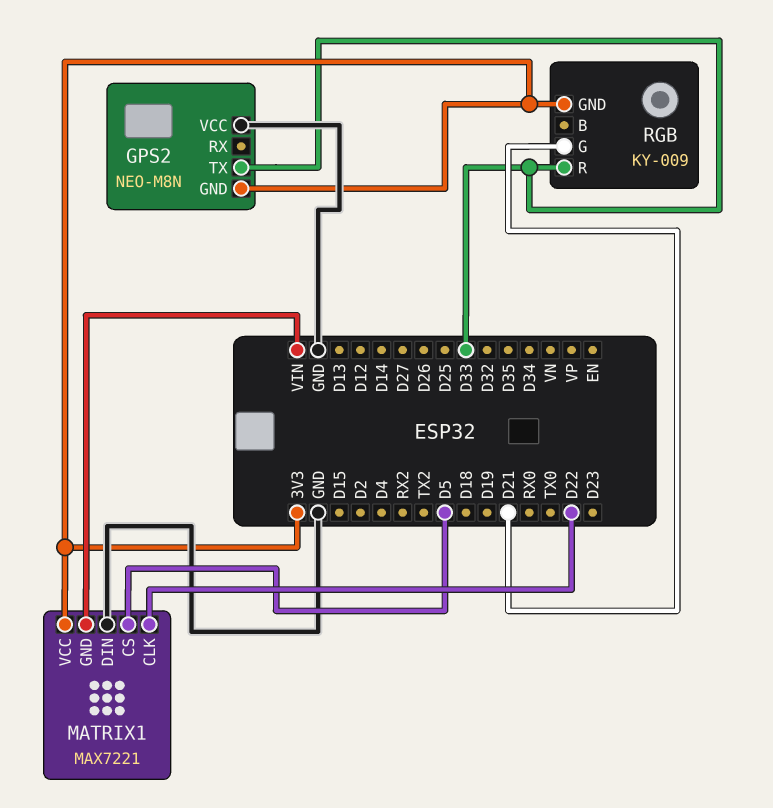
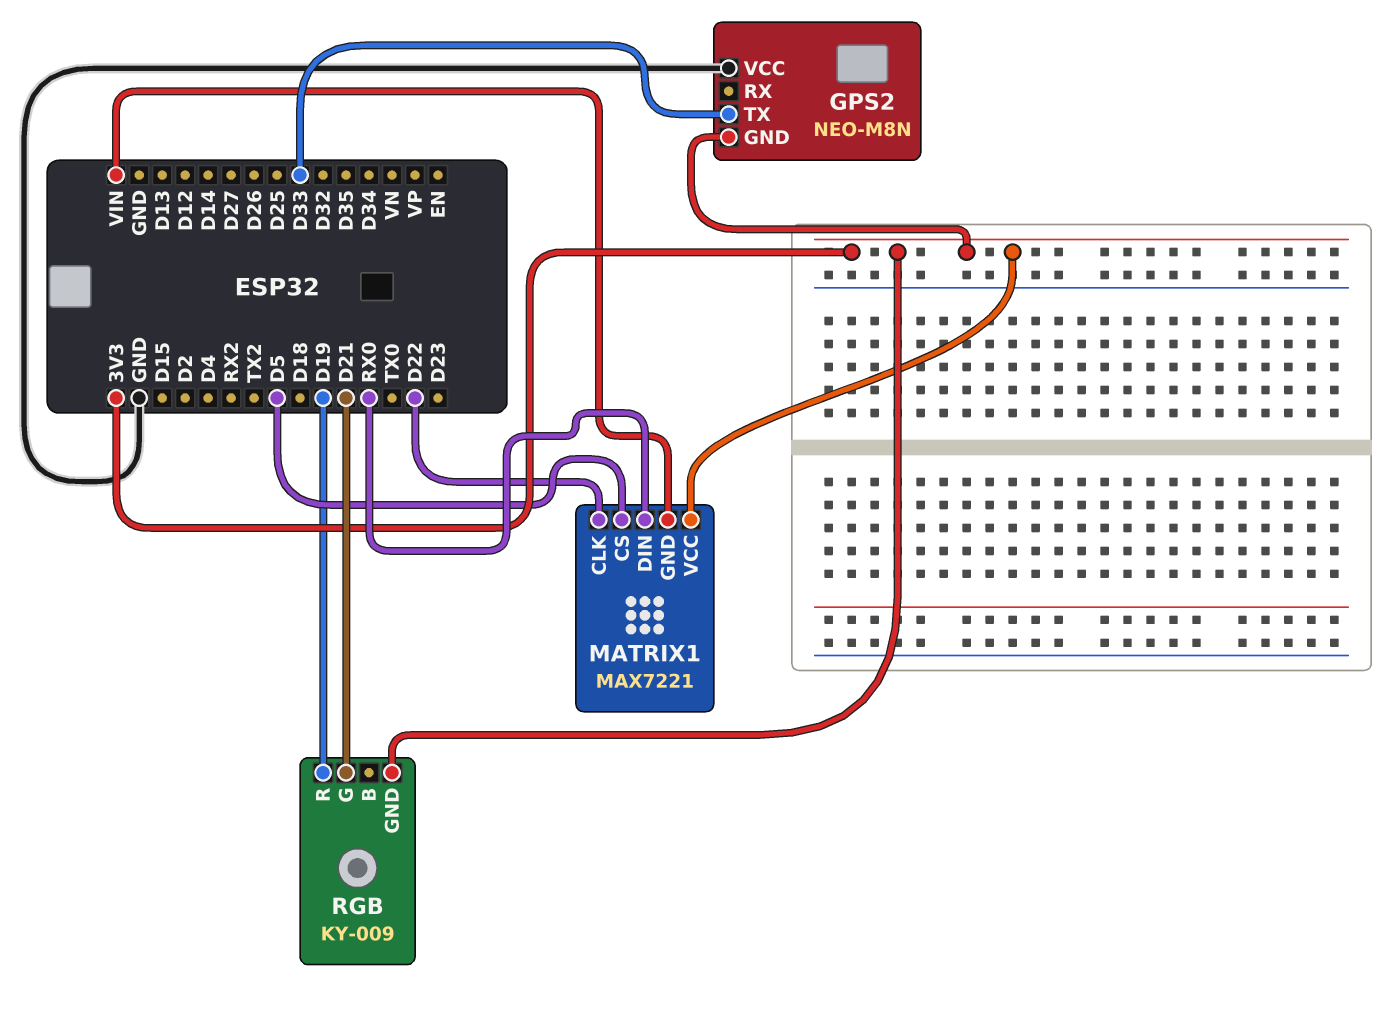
MATRIX1 pin DIN: GND -> RX0
RGB pin R: D33 -> D19

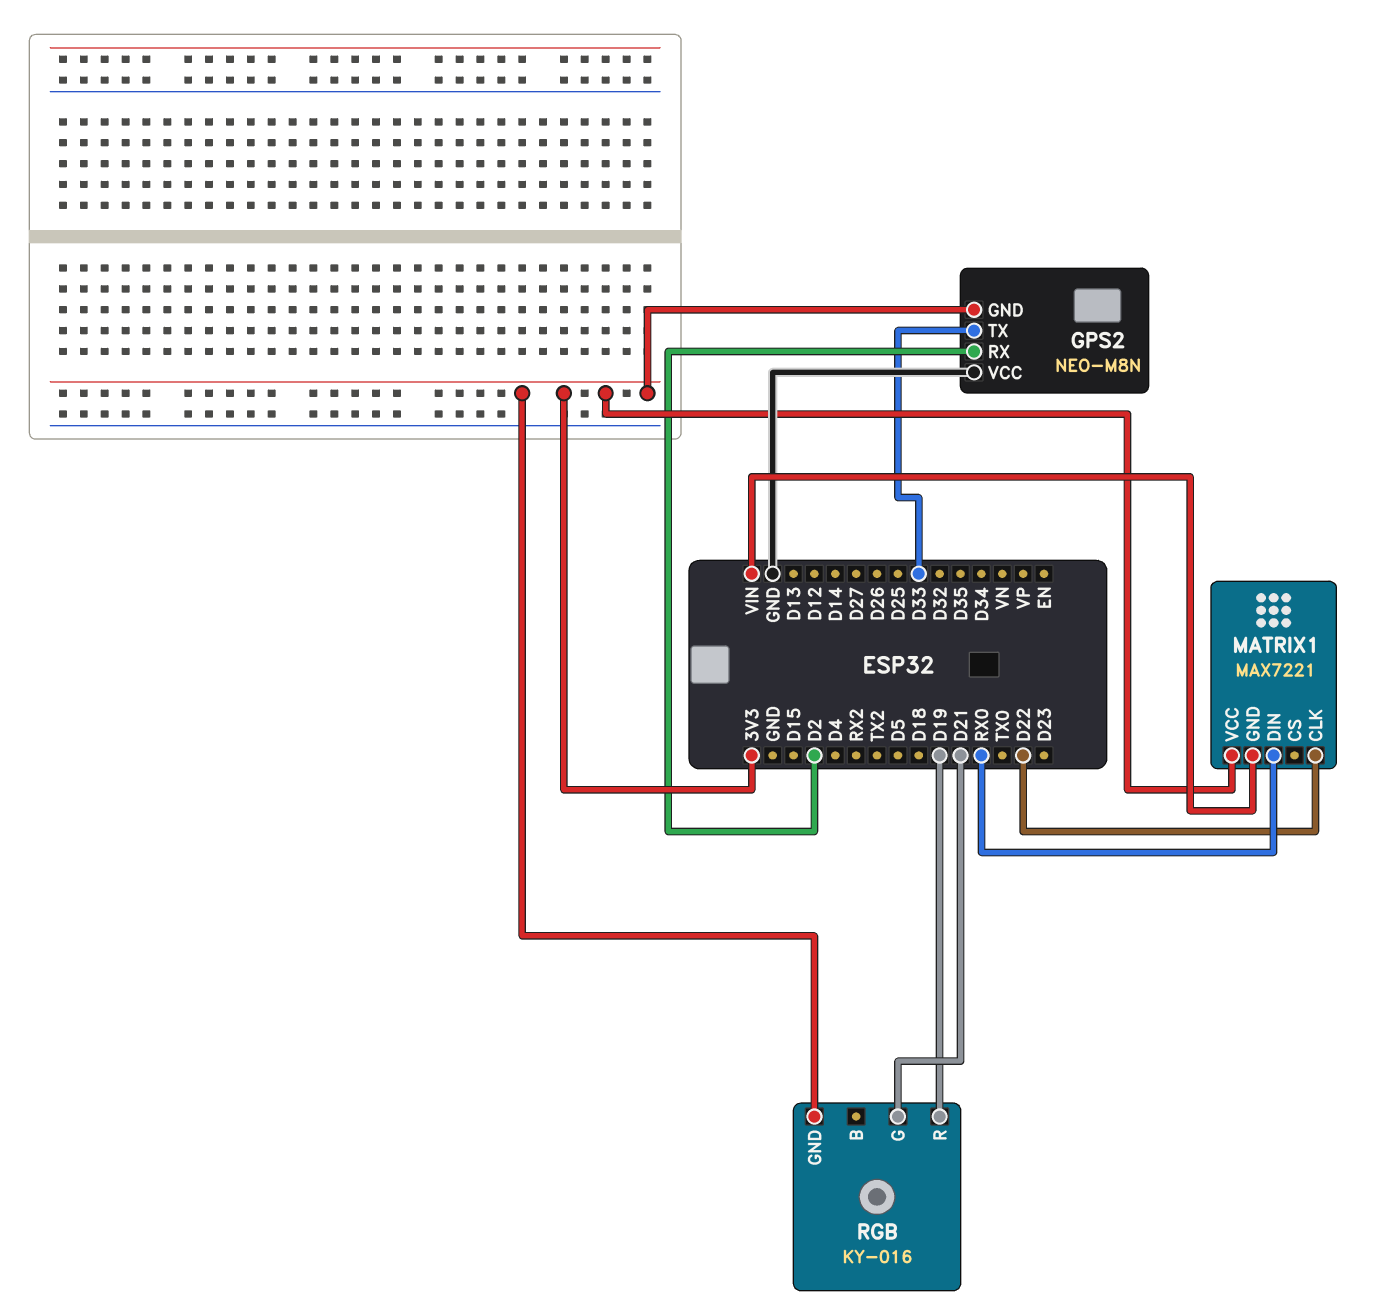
GPS2 pin RX: none -> D2
MATRIX1 pin CS: D5 -> none
RGB: KY-009 -> KY-016

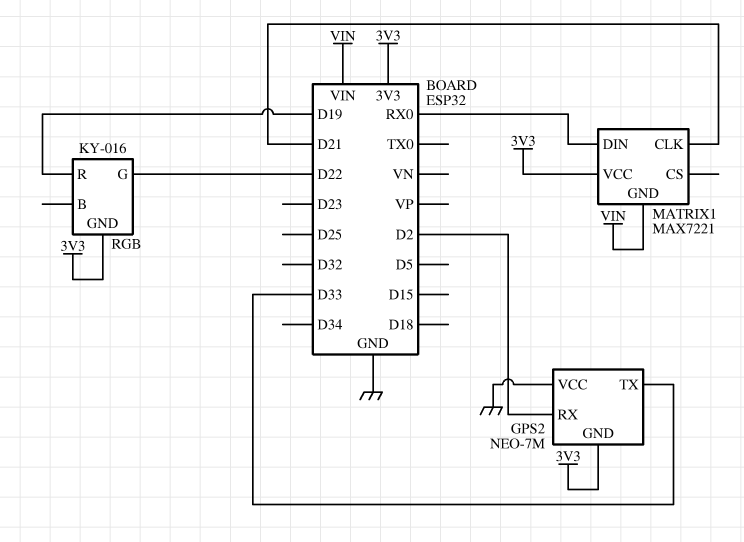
GPS2: NEO-M8N -> NEO-7M
MATRIX1 pin CLK: D22 -> D21
RGB pin G: D21 -> D22

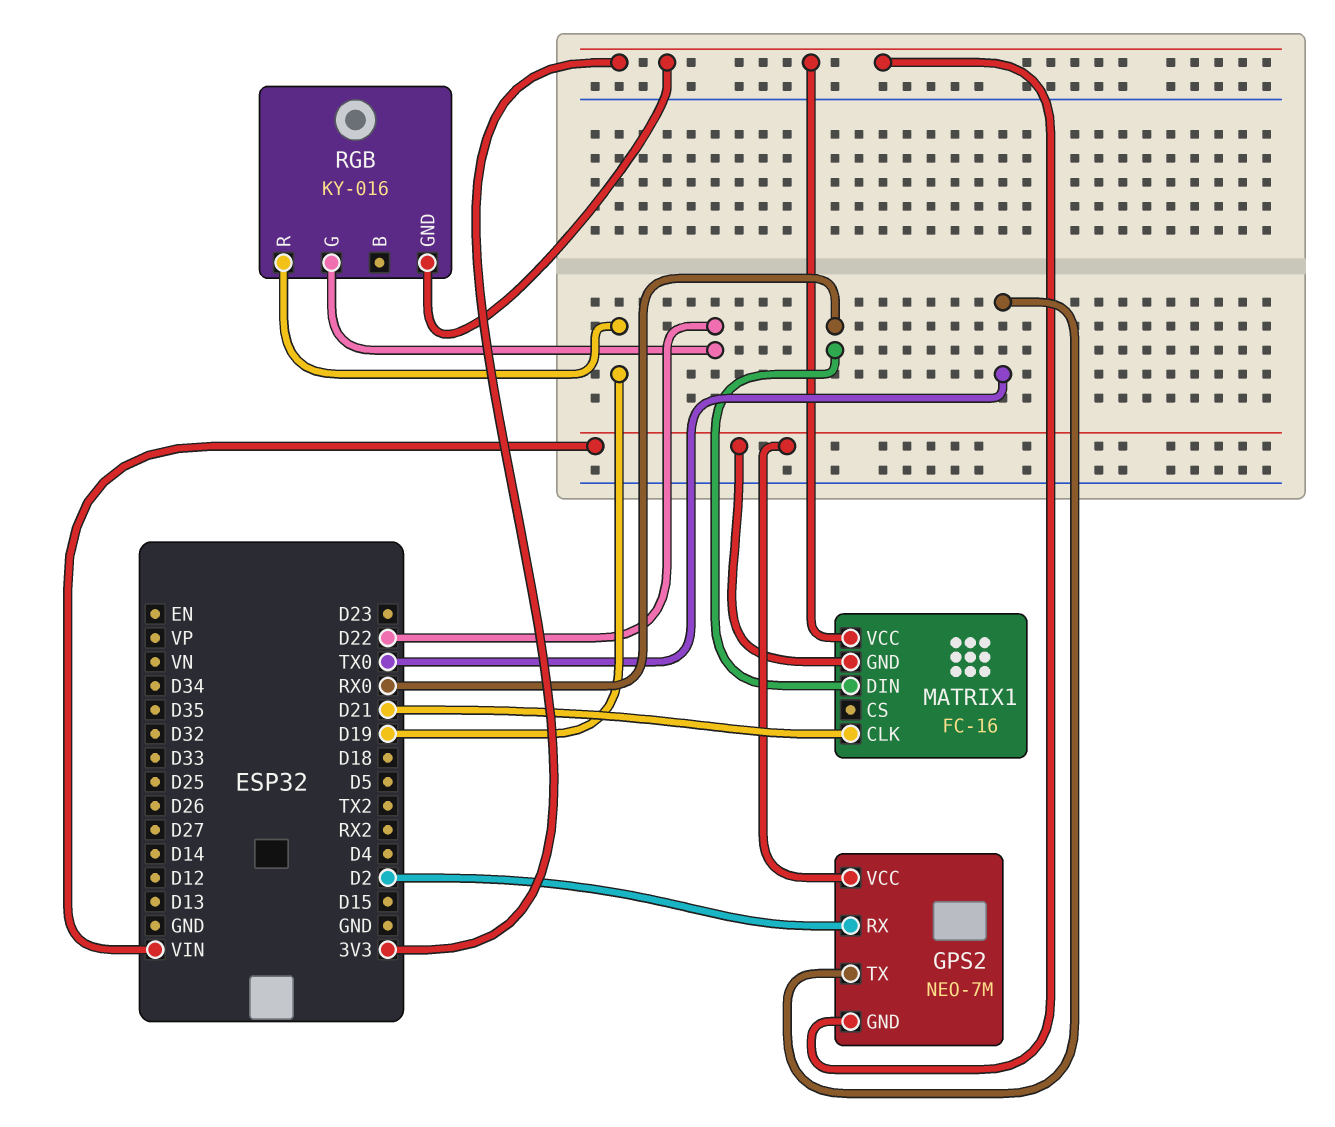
GPS2 pin TX: D33 -> TX0
GPS2 pin VCC: GND -> VIN
MATRIX1: MAX7221 -> FC-16

